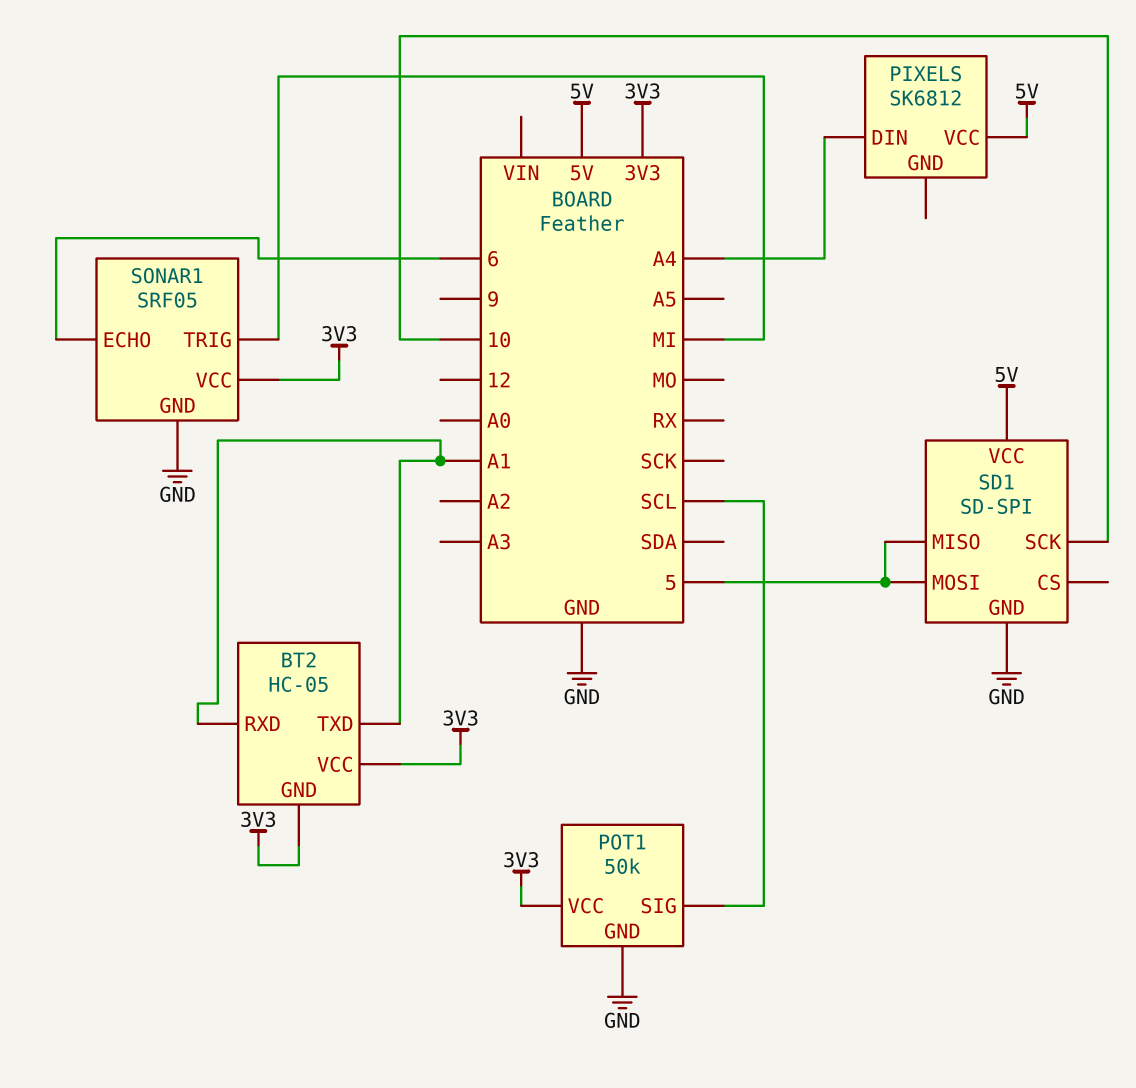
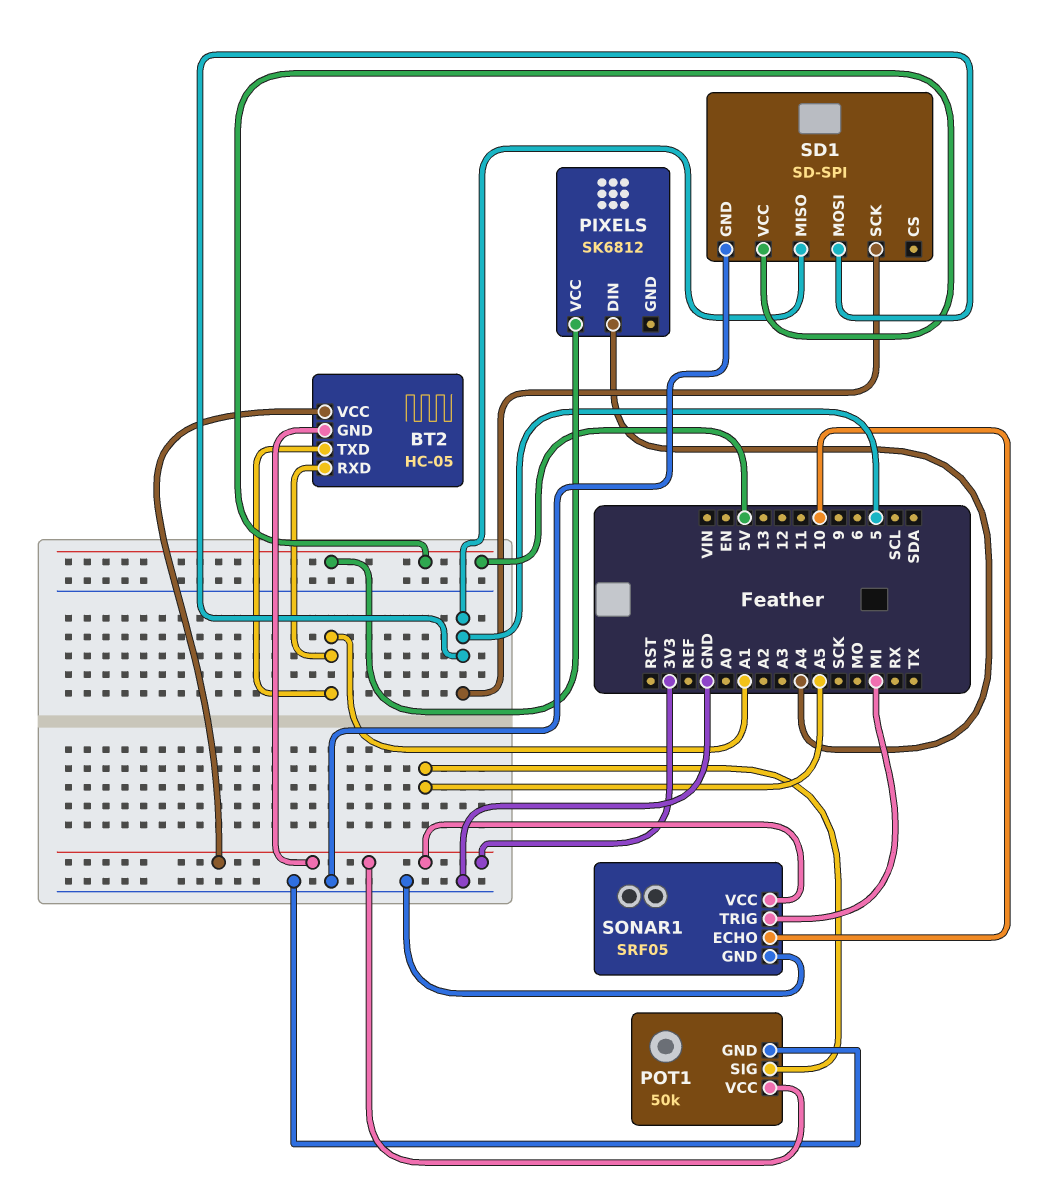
POT1 pin SIG: SCL -> A5
SD1 pin SCK: 10 -> 5
SONAR1 pin ECHO: 6 -> 10

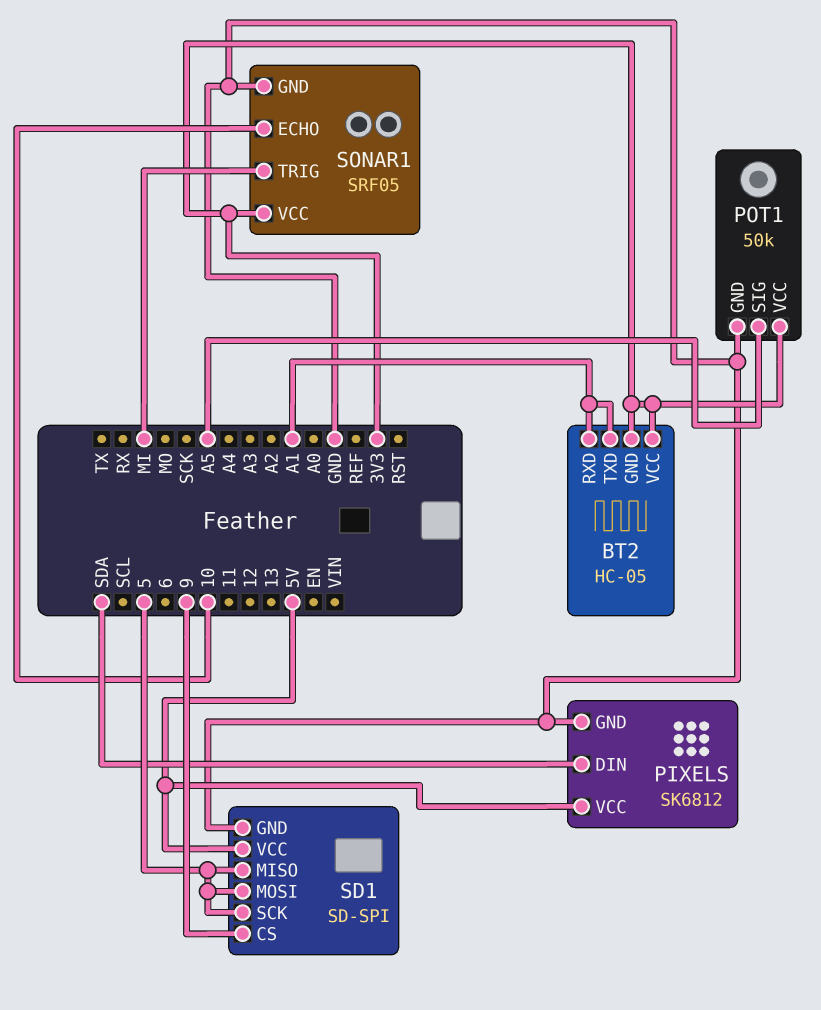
PIXELS pin DIN: A4 -> SDA
PIXELS pin GND: none -> GND
SD1 pin CS: none -> 9

